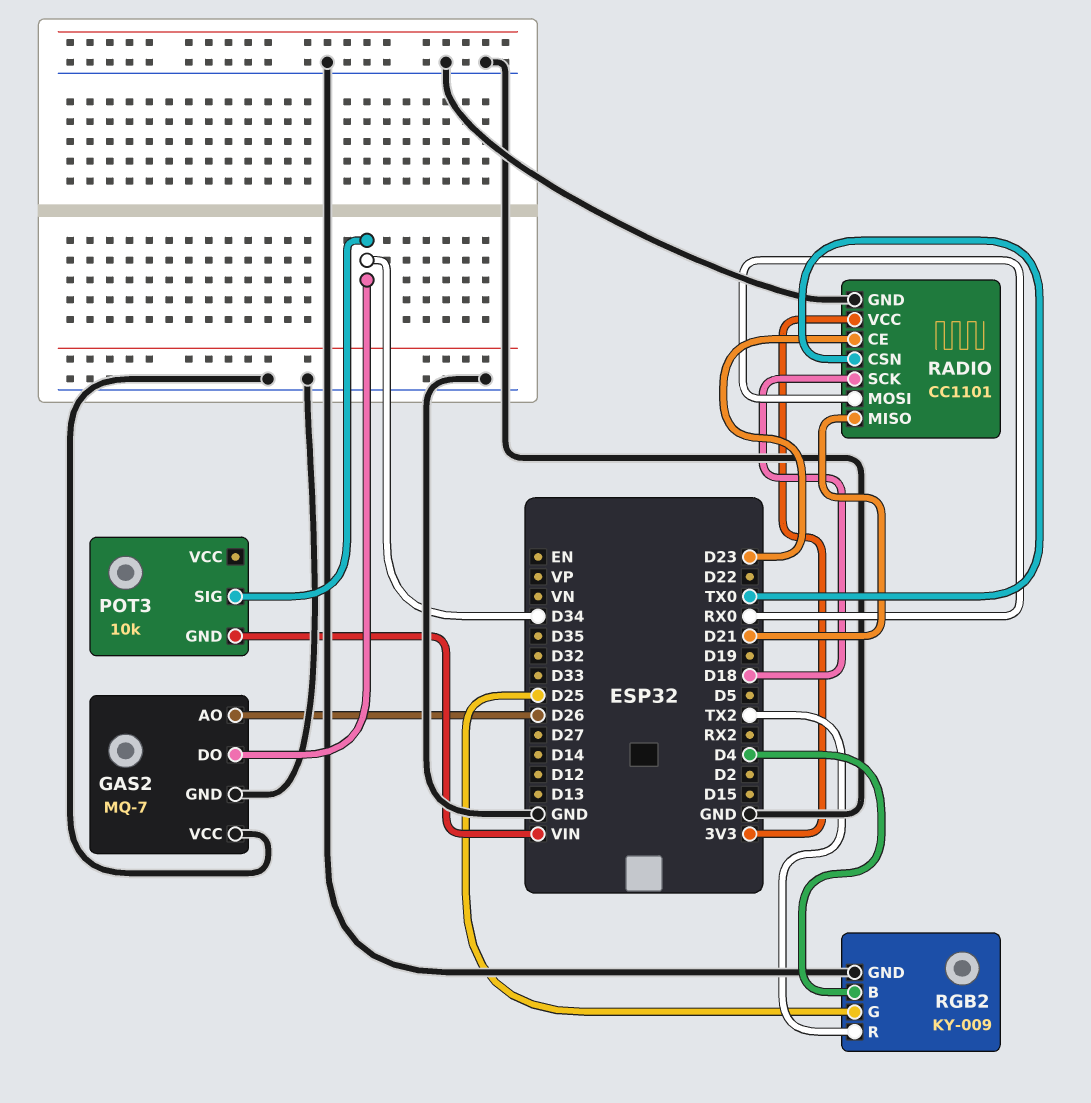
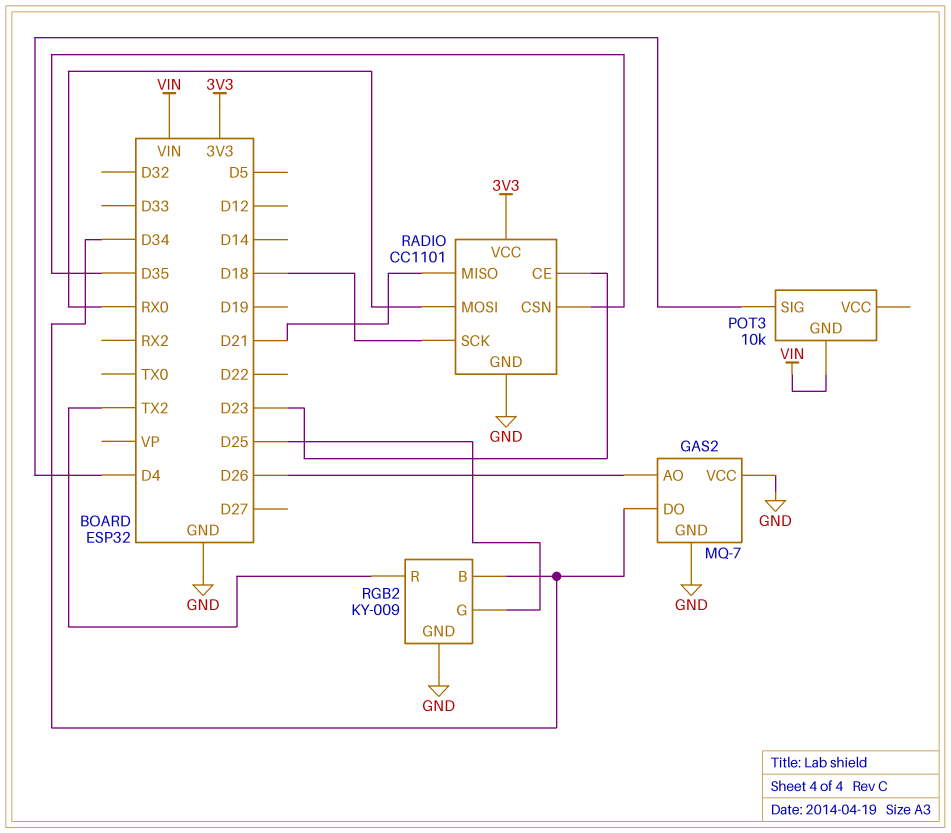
POT3 pin SIG: D34 -> D4
RADIO pin CSN: TX0 -> D35
RGB2 pin B: D4 -> D34

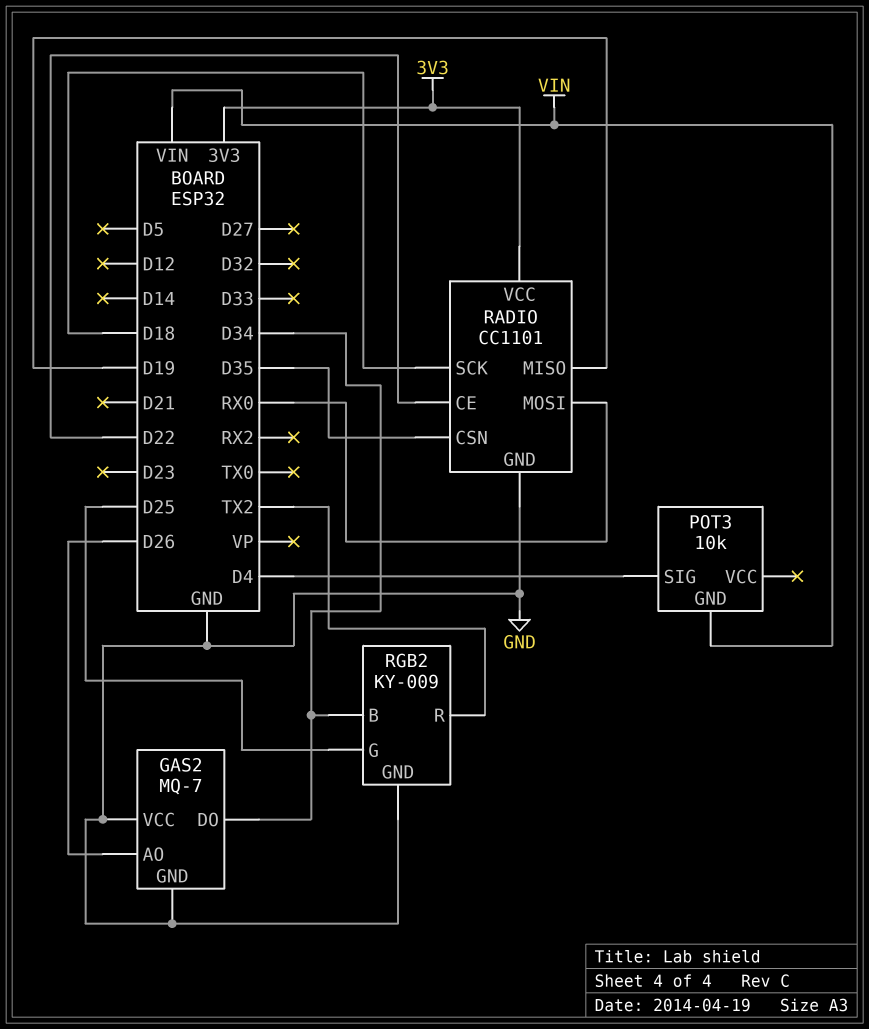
RADIO pin CE: D23 -> D22
RADIO pin MISO: D21 -> D19

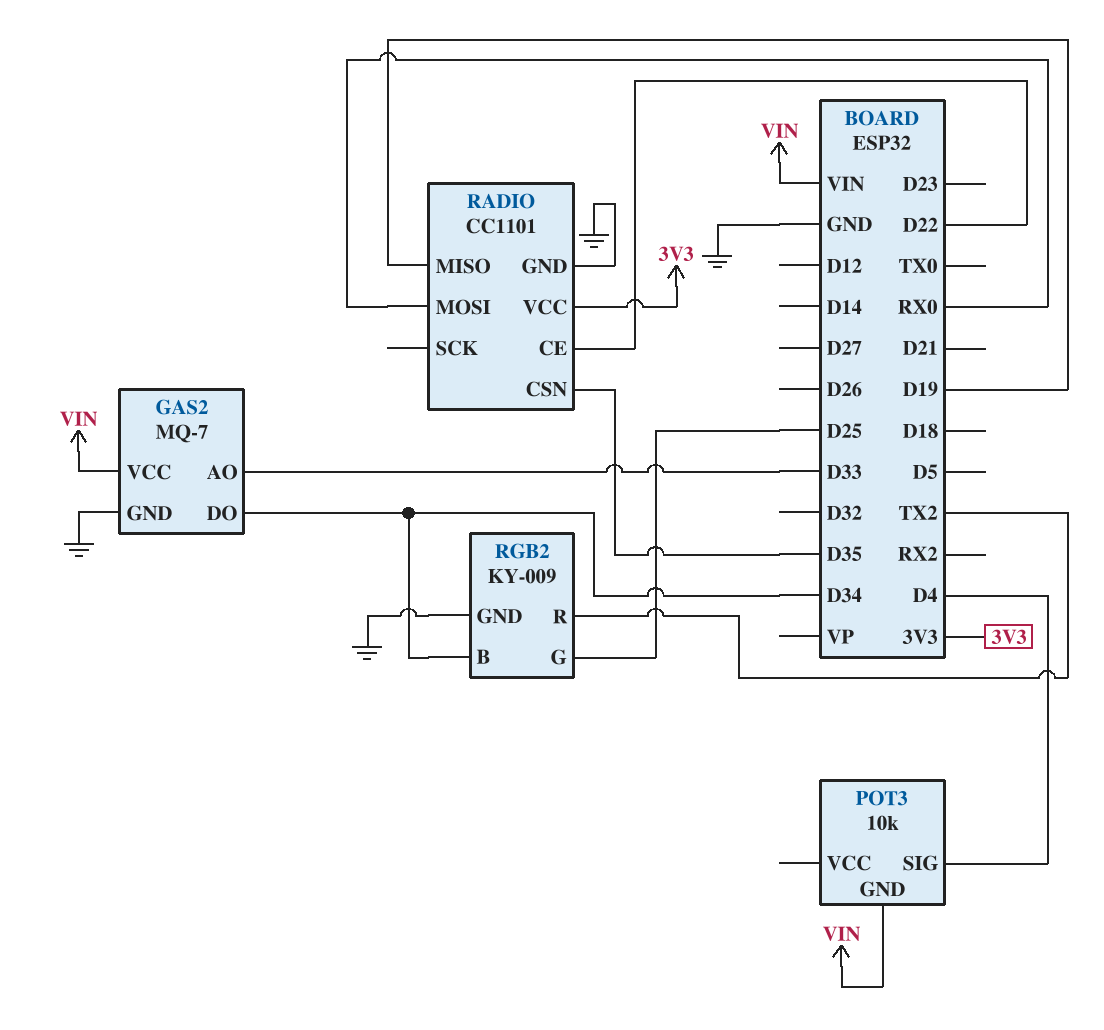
GAS2 pin AO: D26 -> D33
GAS2 pin VCC: GND -> VIN
RADIO pin SCK: D18 -> none

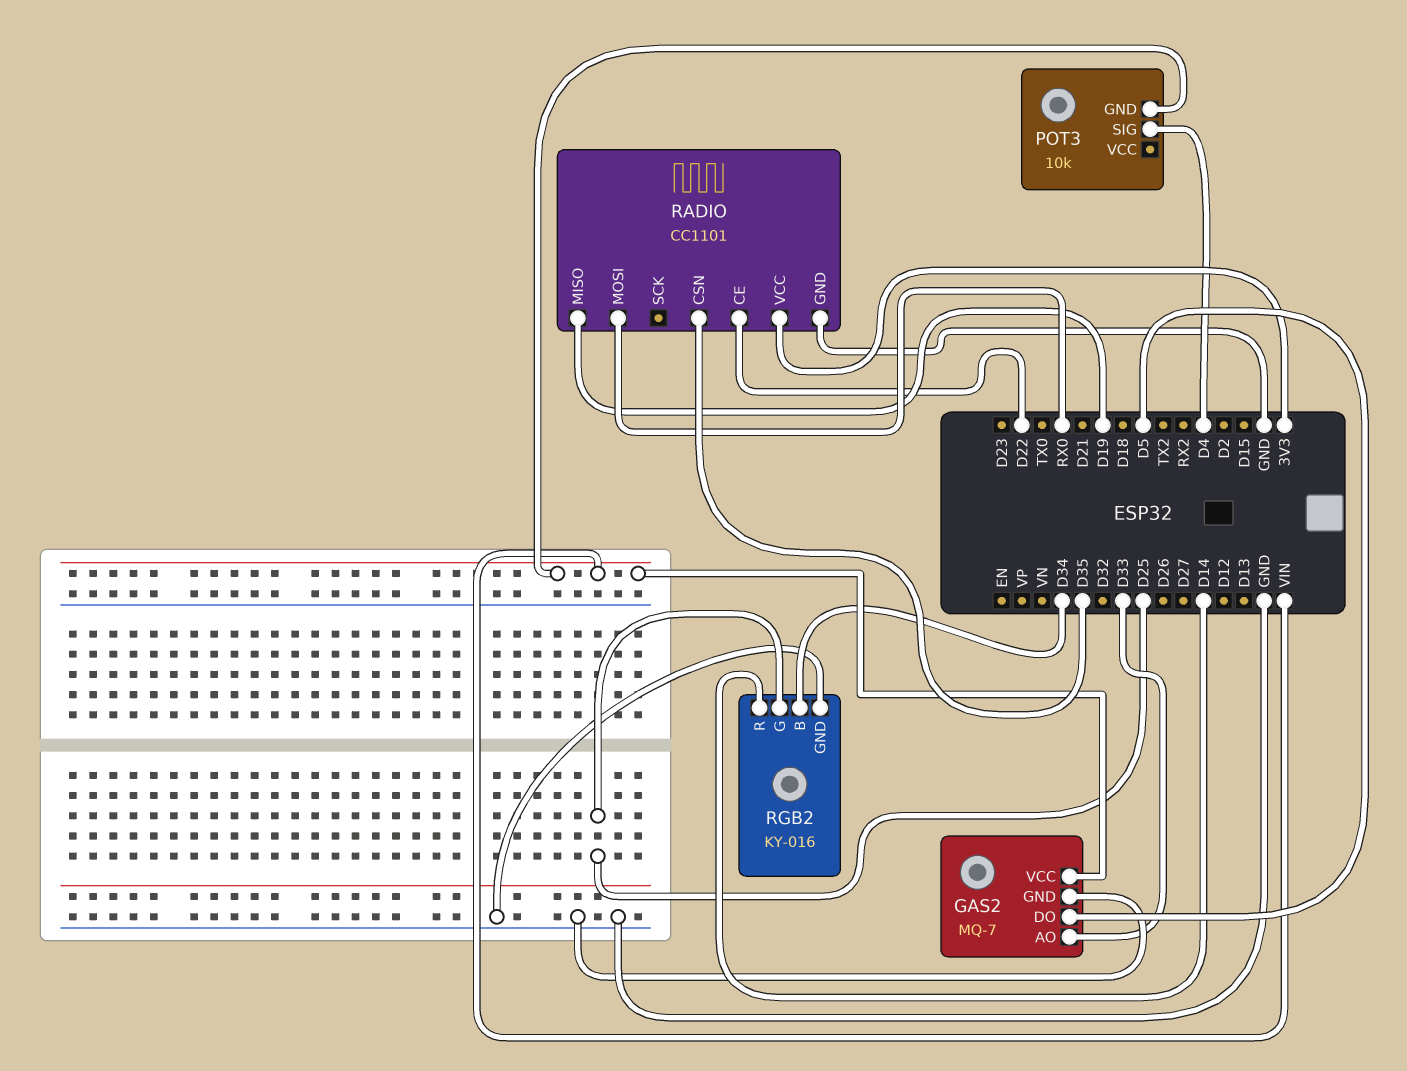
GAS2 pin DO: D34 -> D5
RGB2: KY-009 -> KY-016
RGB2 pin R: TX2 -> D14

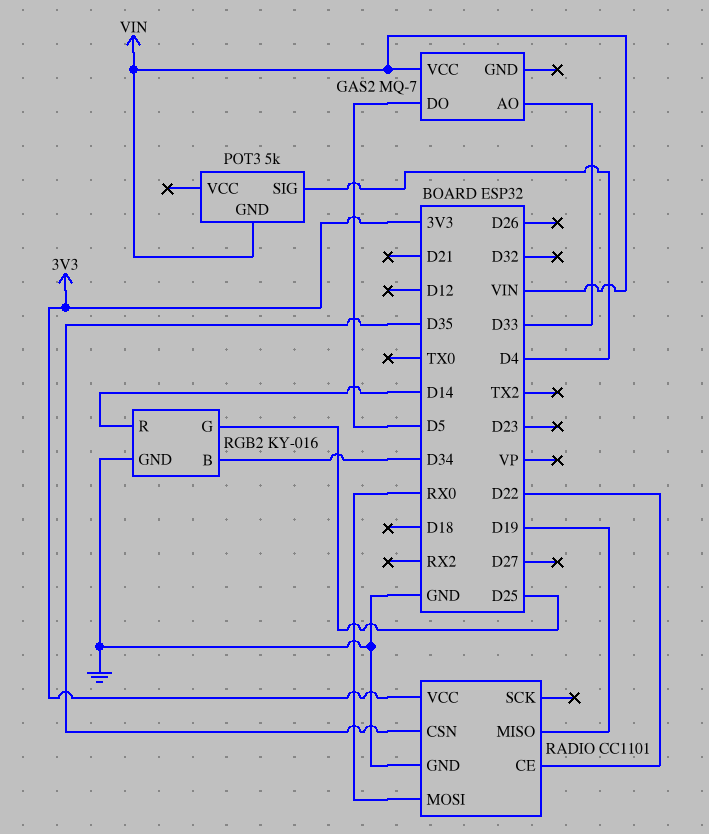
GAS2 pin GND: GND -> none
POT3: 10k -> 5k

